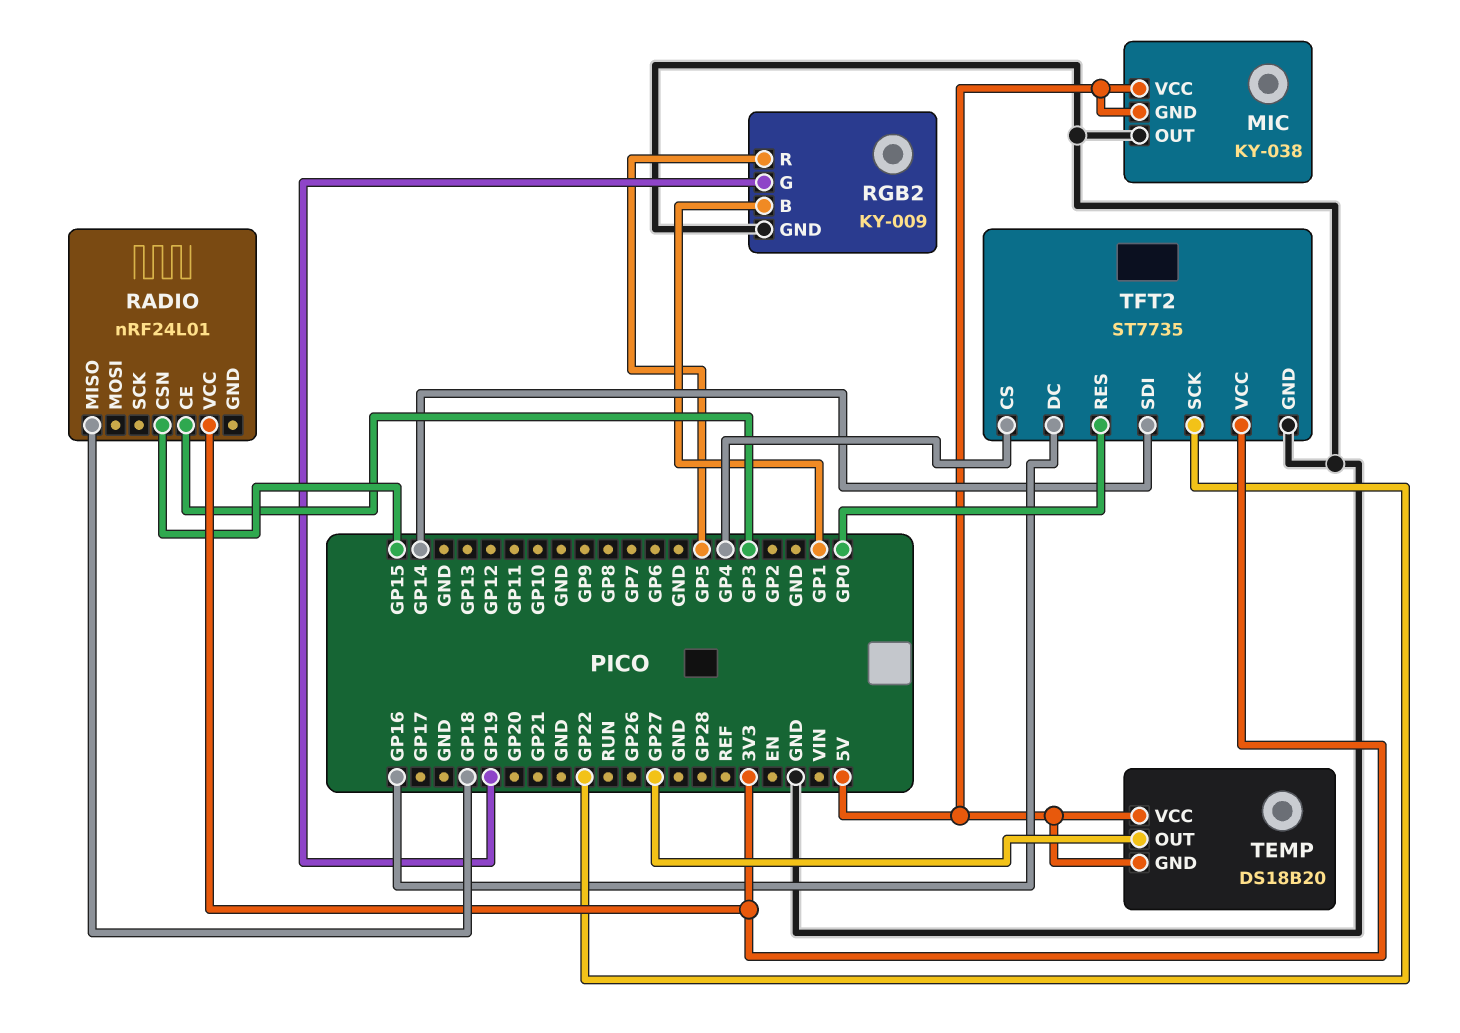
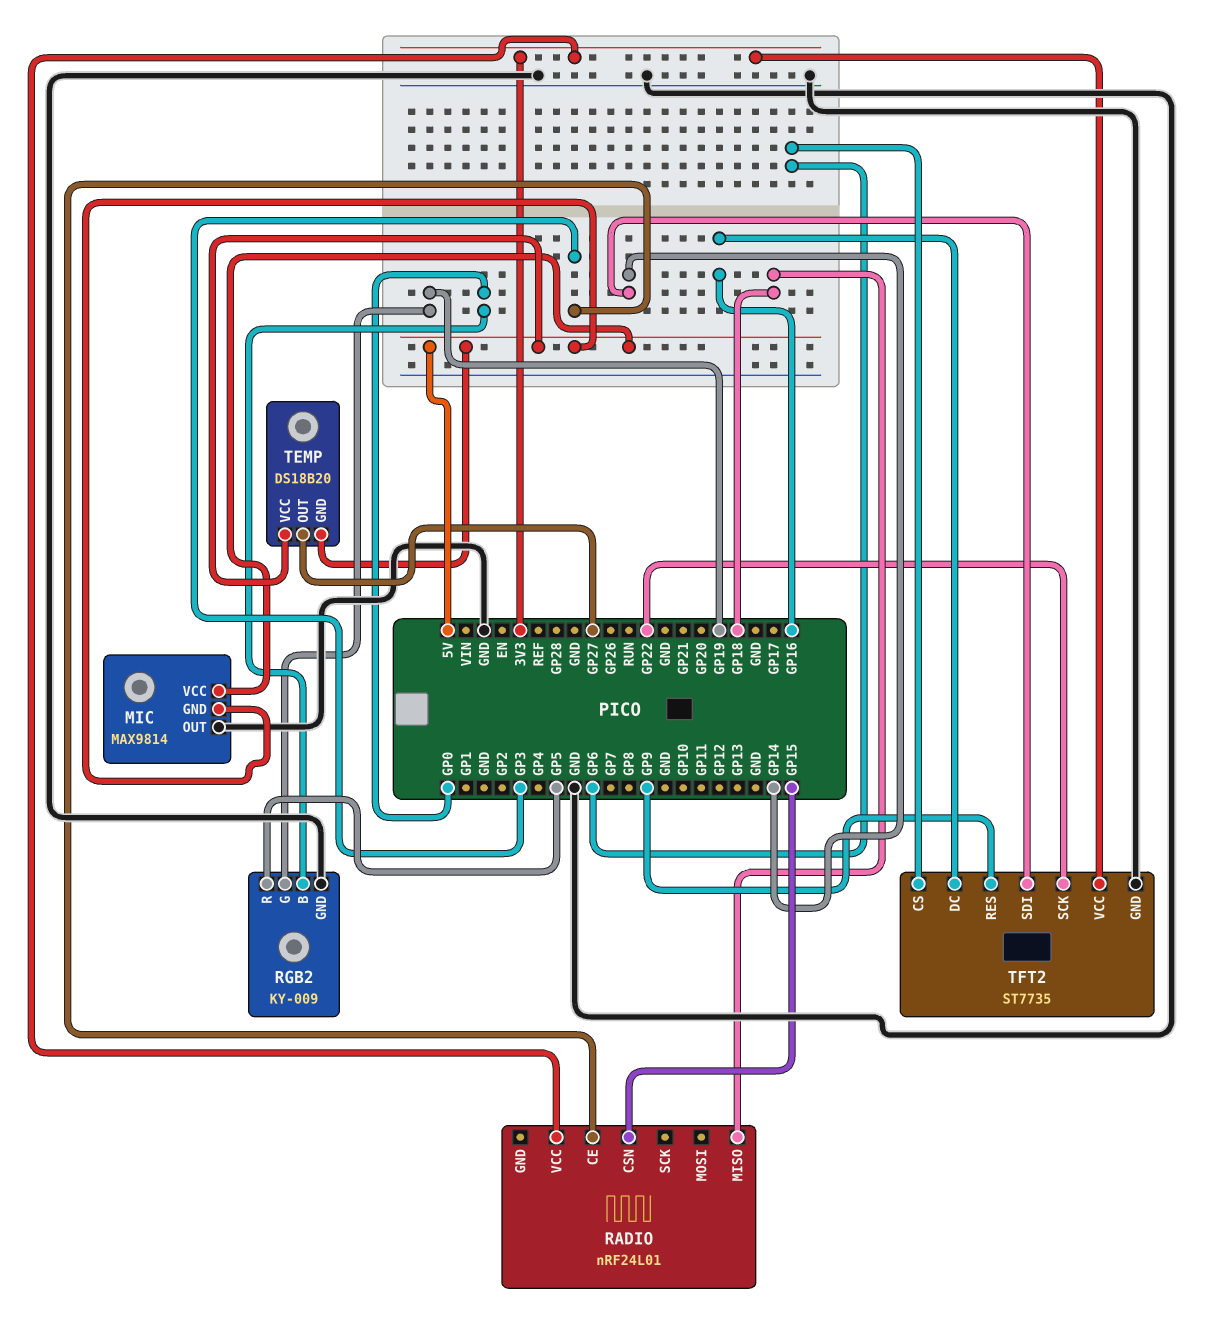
MIC: KY-038 -> MAX9814
RGB2 pin B: GP1 -> GP0
TFT2 pin CS: GP4 -> GP6
TFT2 pin RES: GP0 -> GP9

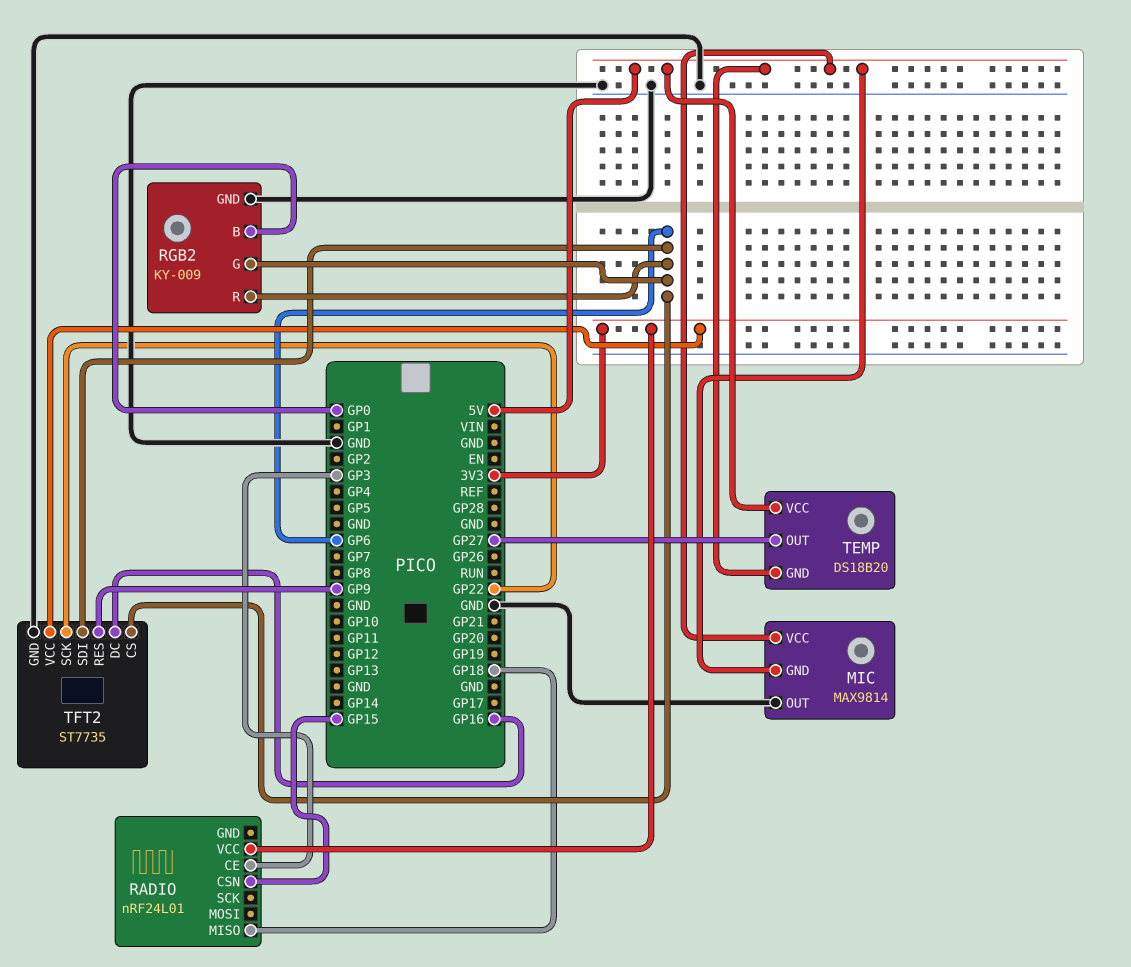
RGB2 pin G: GP19 -> GP6
RGB2 pin R: GP5 -> GP6
TFT2 pin SDI: GP14 -> GP6

